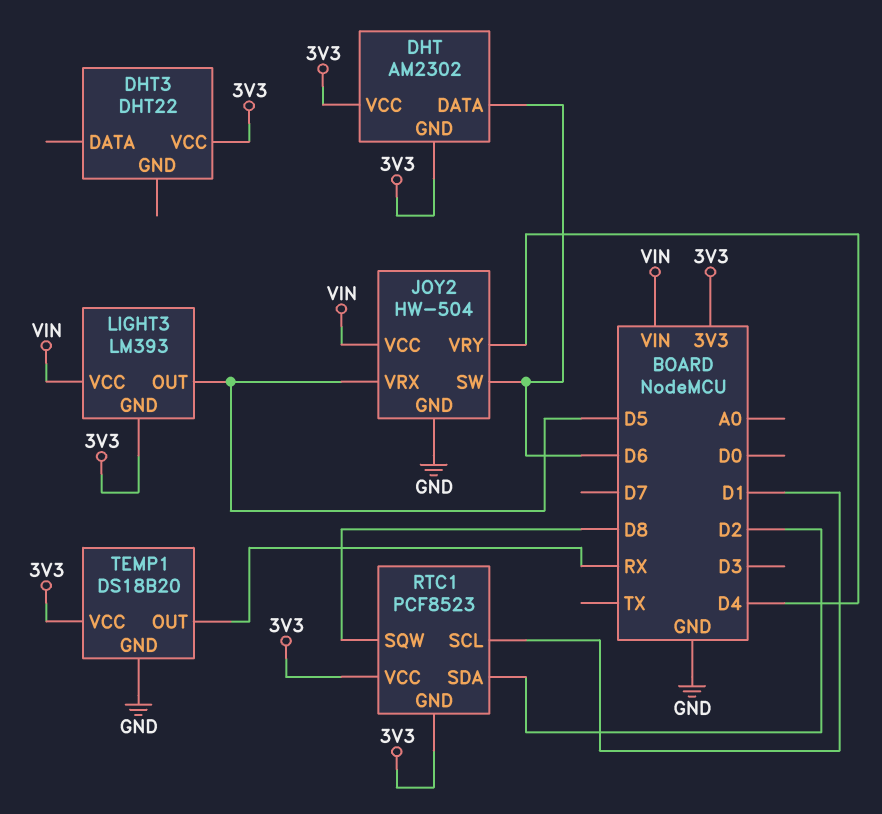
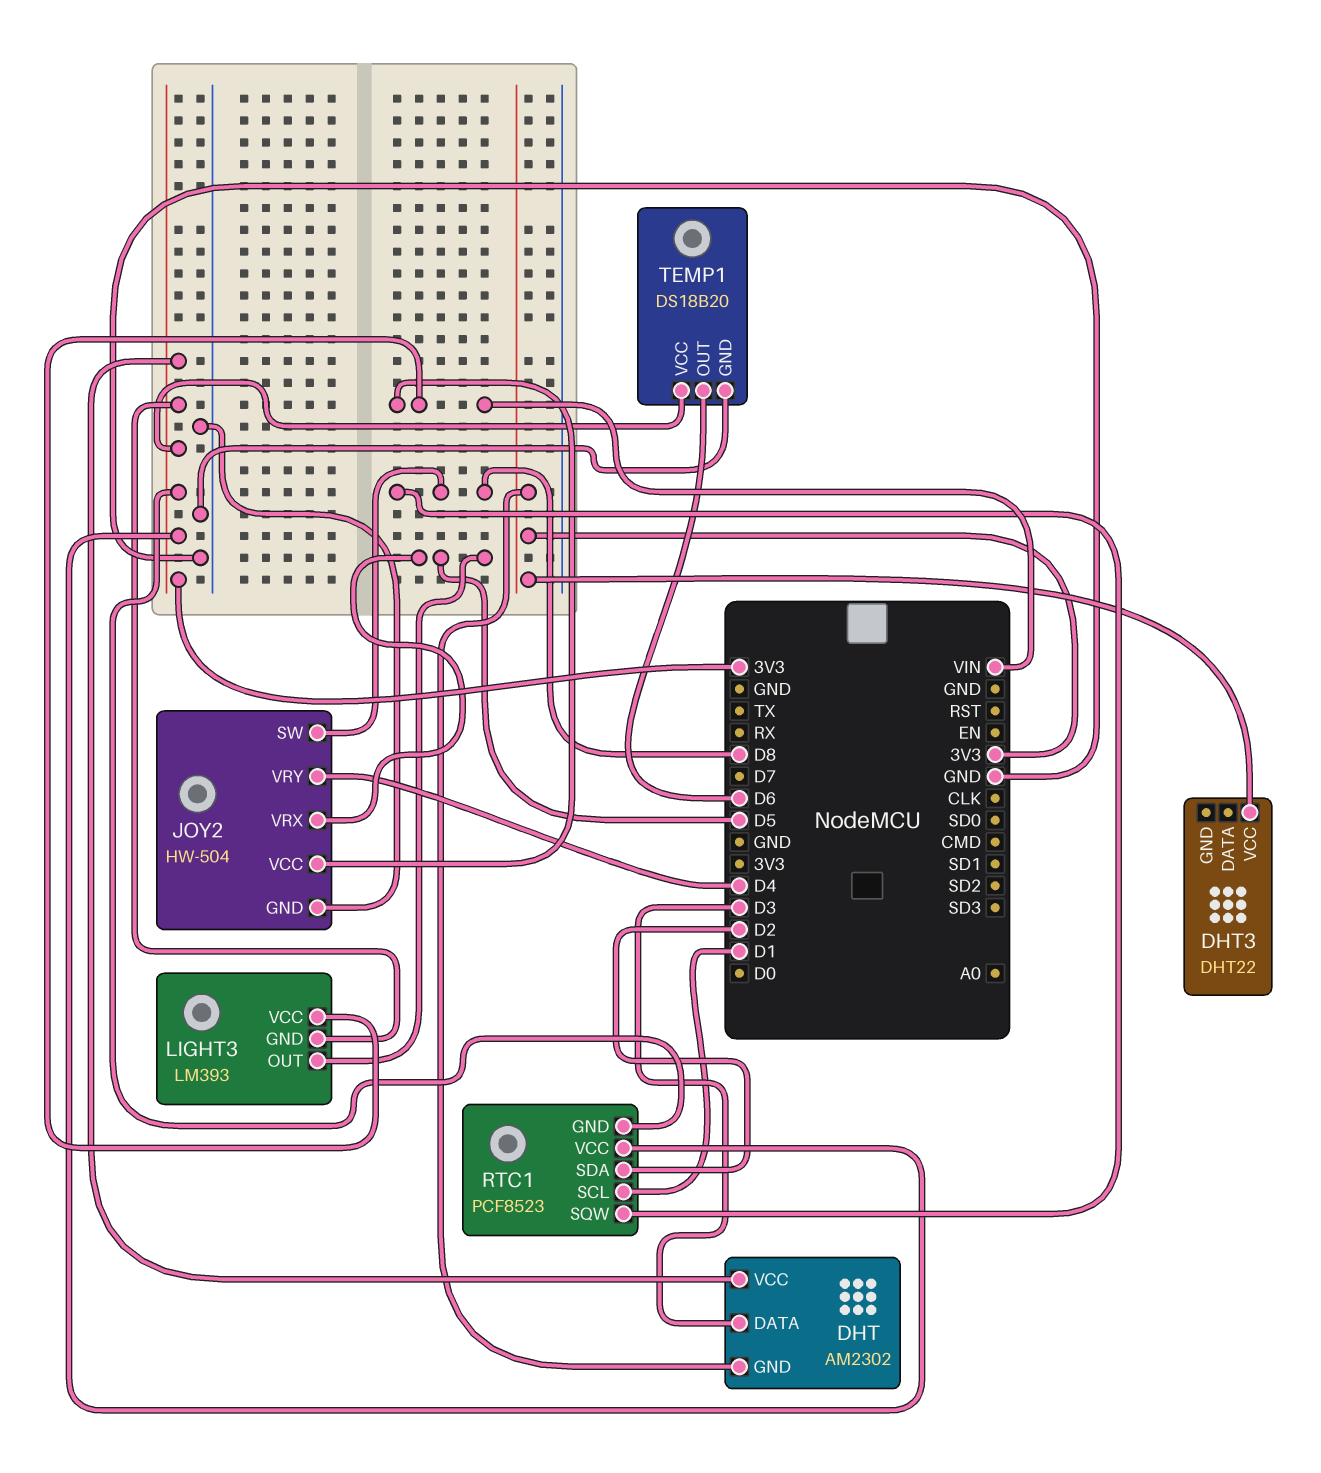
DHT pin DATA: D6 -> D3
JOY2 pin SW: D6 -> D8
TEMP1 pin OUT: RX -> D6

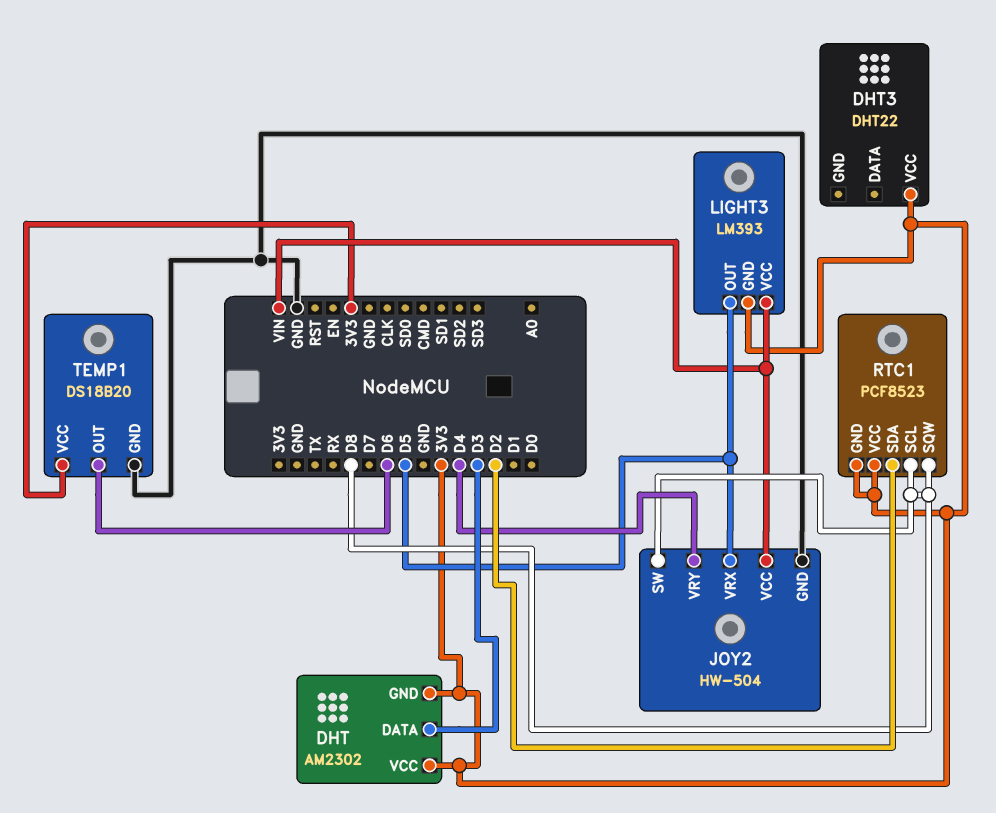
RTC1 pin SCL: D1 -> D8

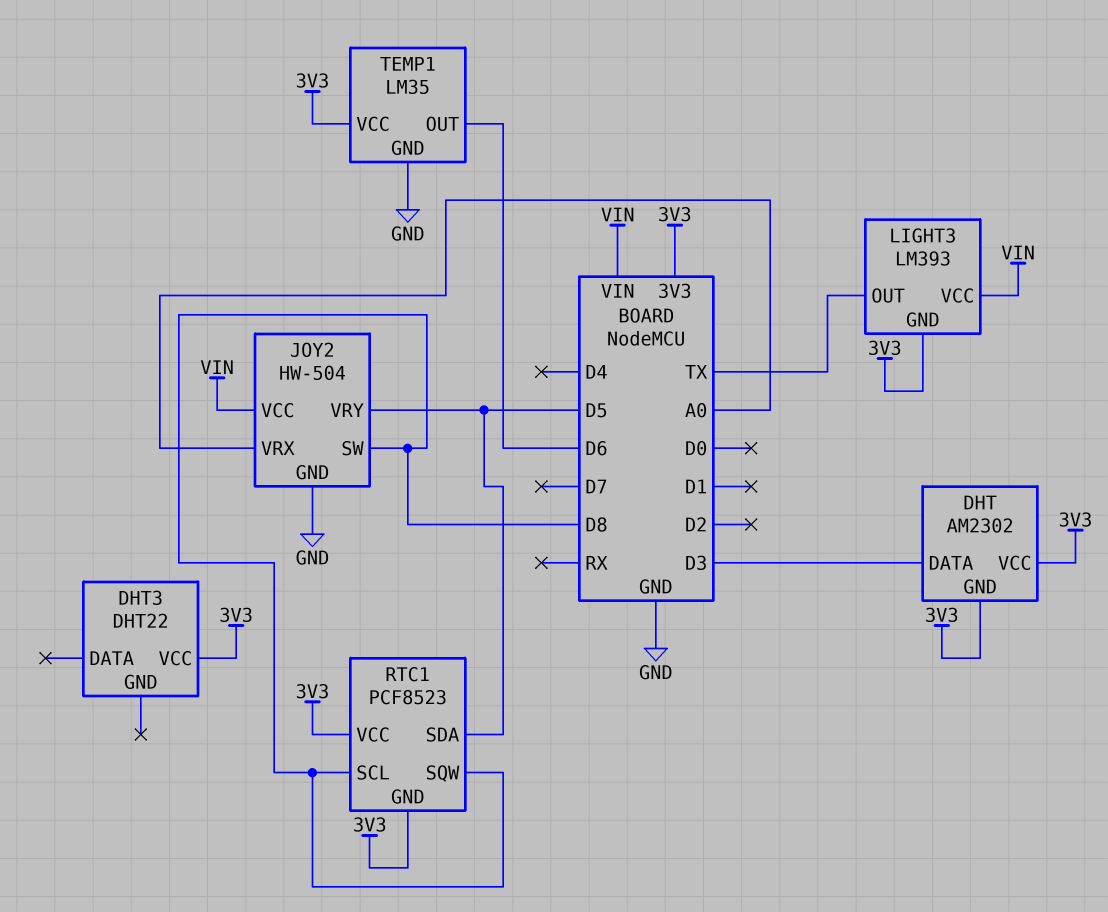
JOY2 pin VRX: D5 -> A0
JOY2 pin VRY: D4 -> D5
LIGHT3 pin OUT: D5 -> TX
RTC1 pin SDA: D2 -> D5
TEMP1: DS18B20 -> LM35

